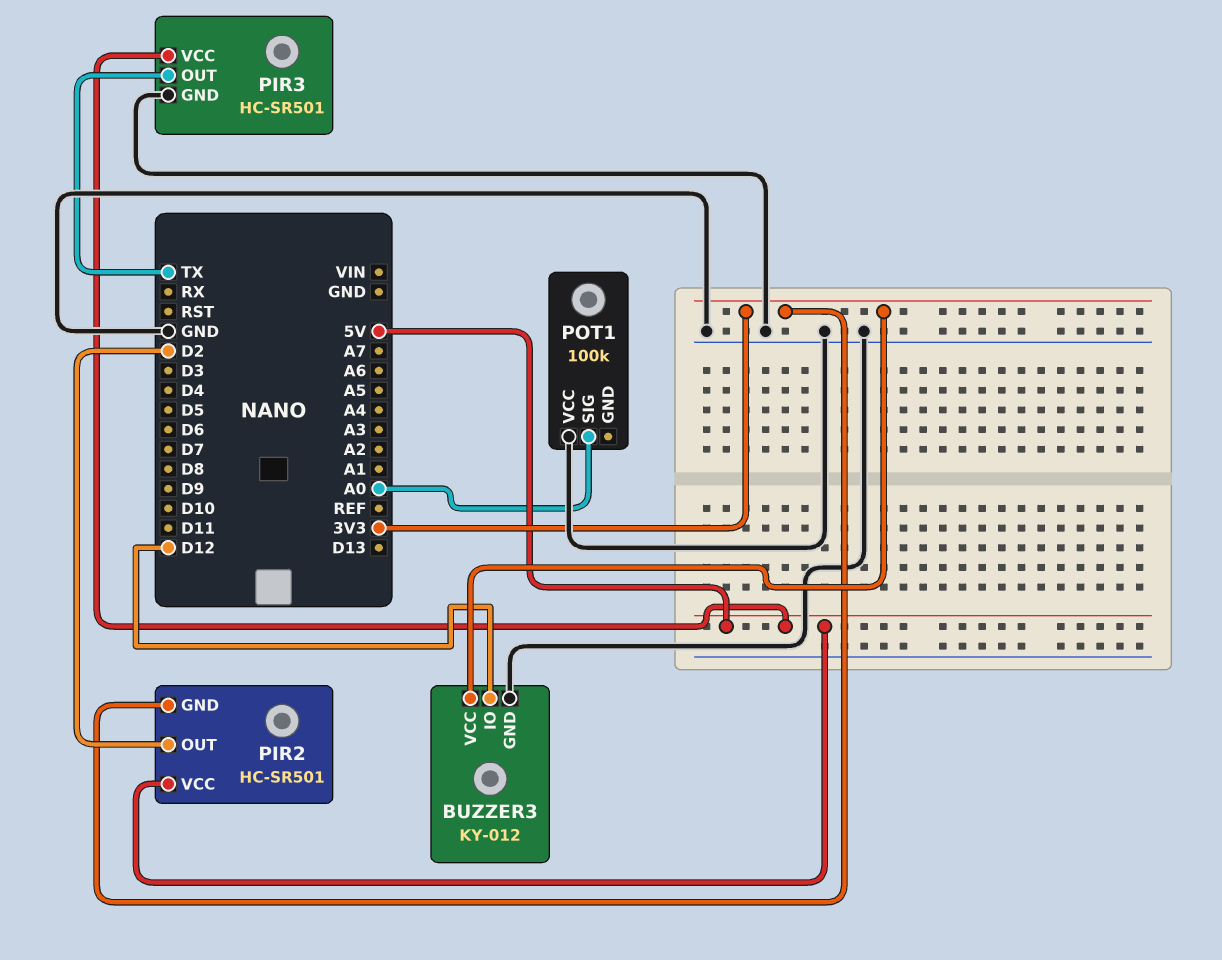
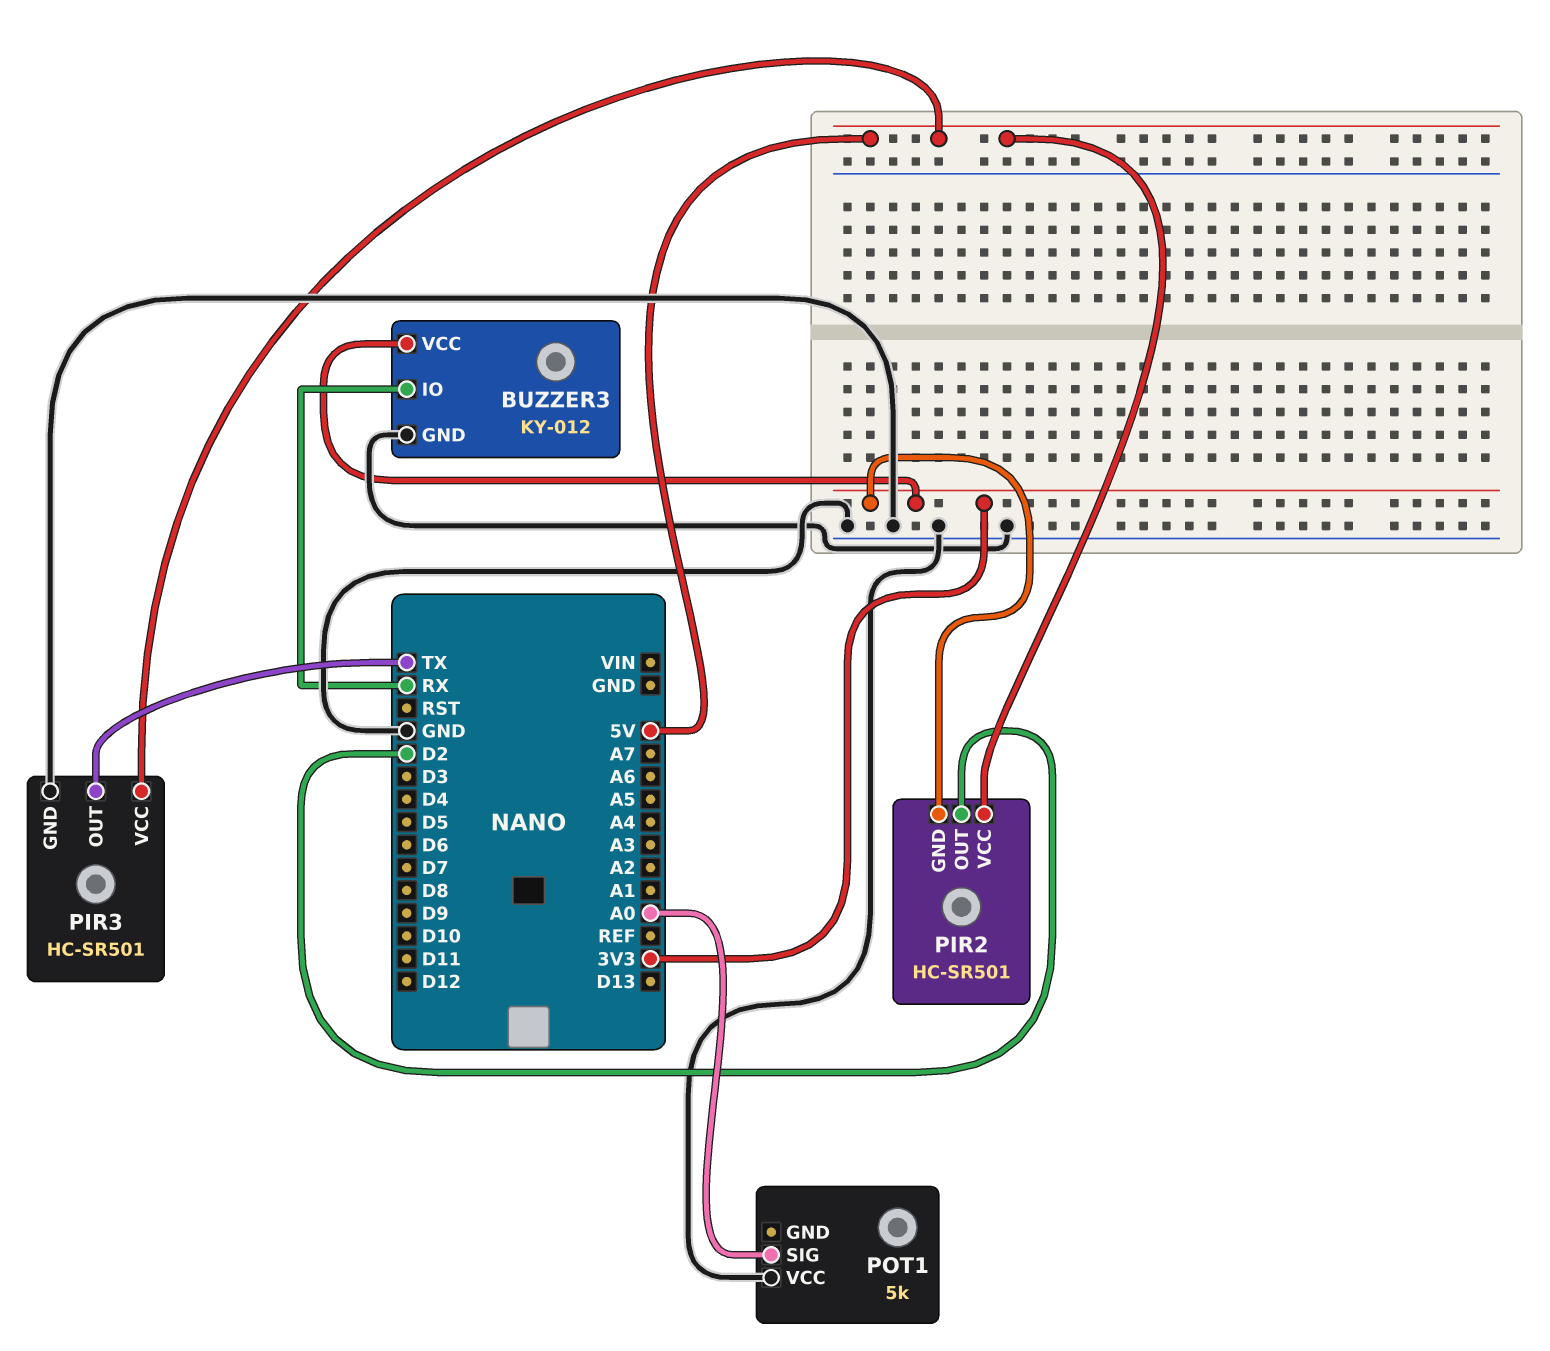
BUZZER3 pin IO: D12 -> RX
POT1: 100k -> 5k

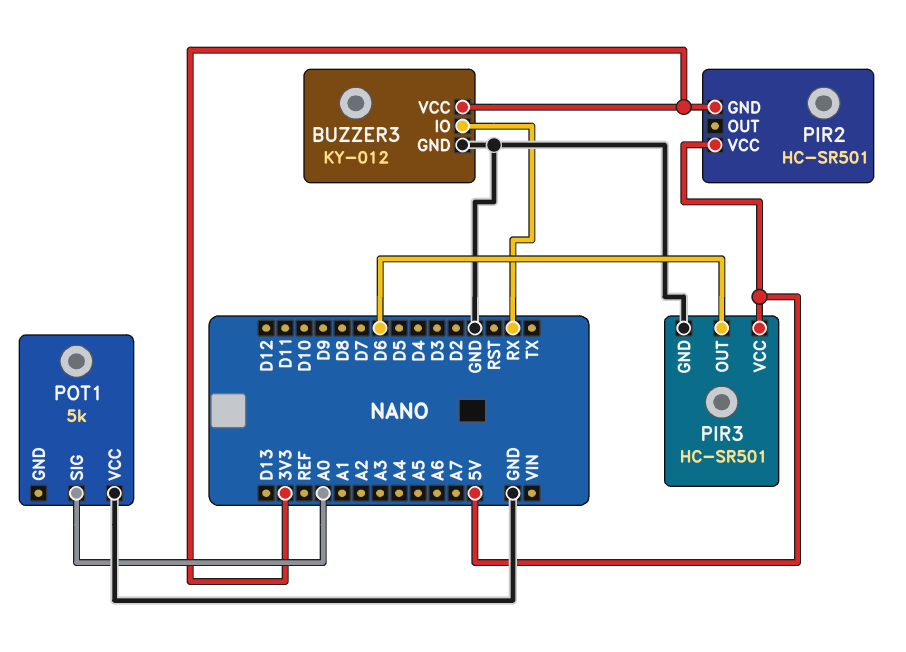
PIR2 pin OUT: D2 -> none
PIR3 pin OUT: TX -> D6

